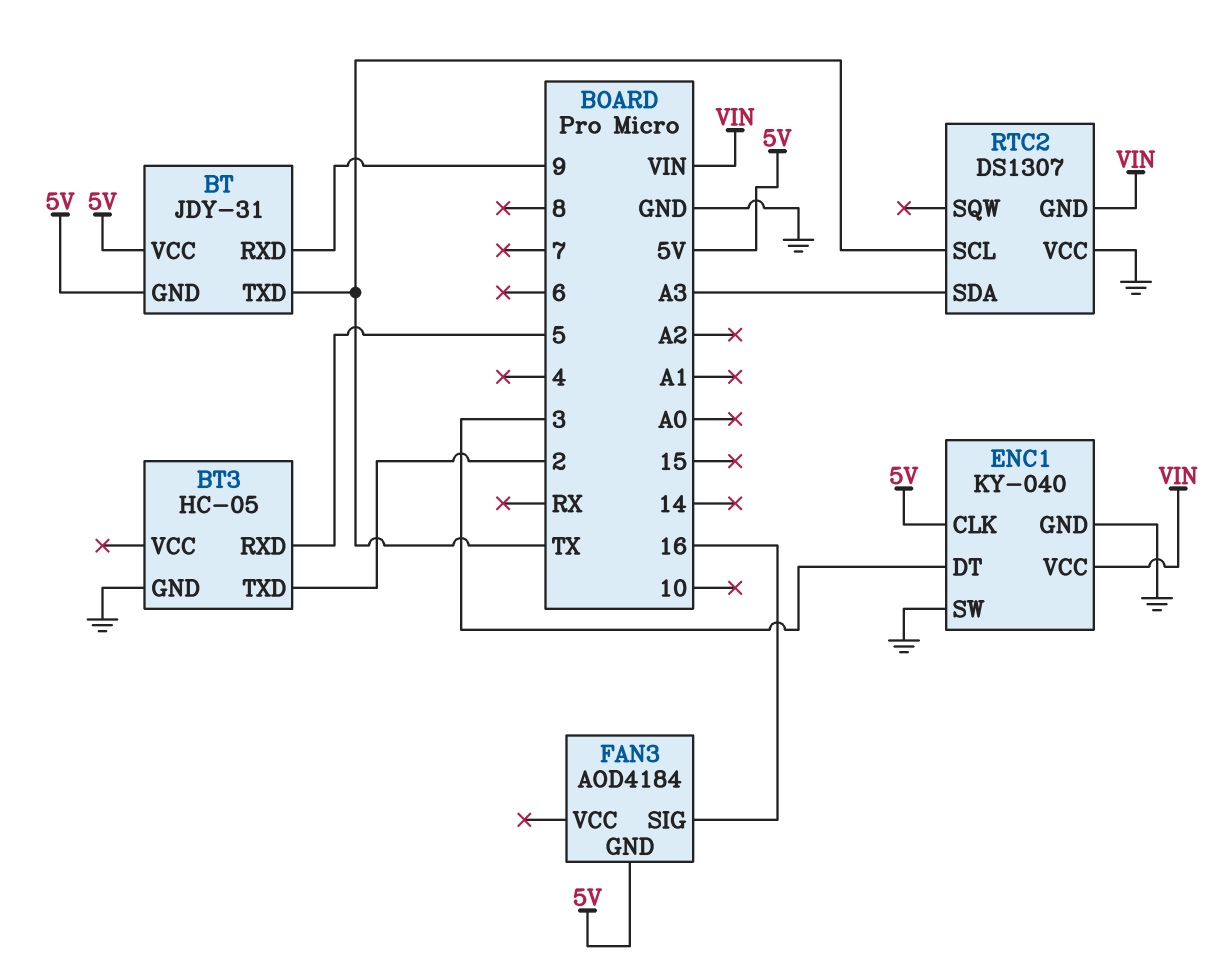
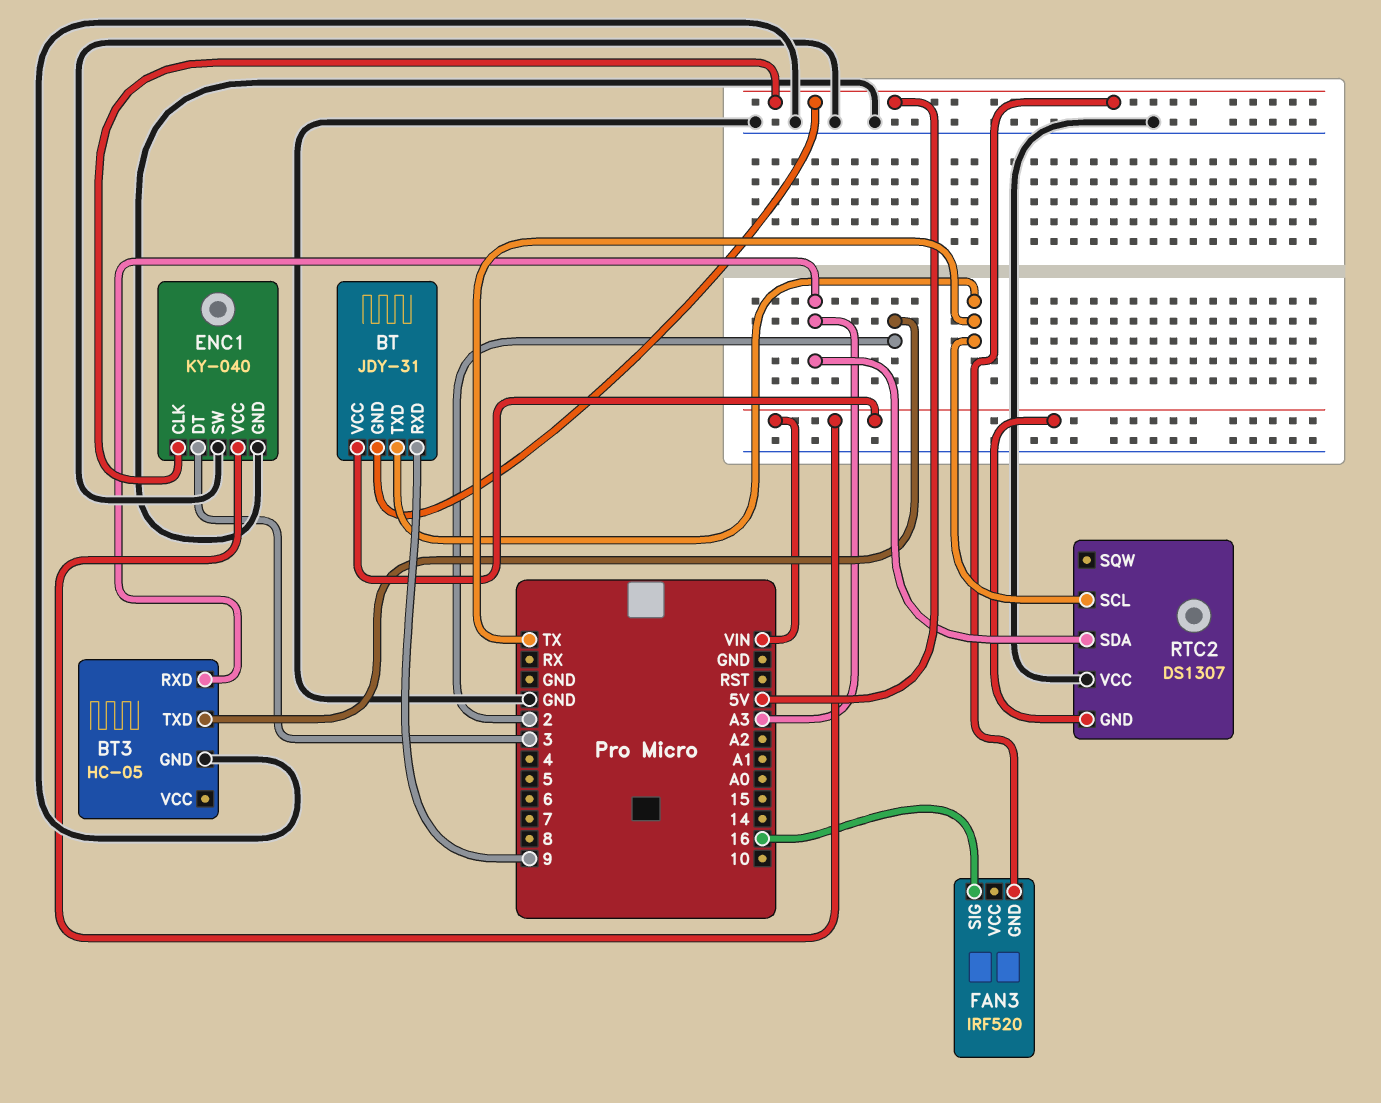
BT pin VCC: 5V -> VIN
BT3 pin RXD: 5 -> A3
FAN3: AOD4184 -> IRF520

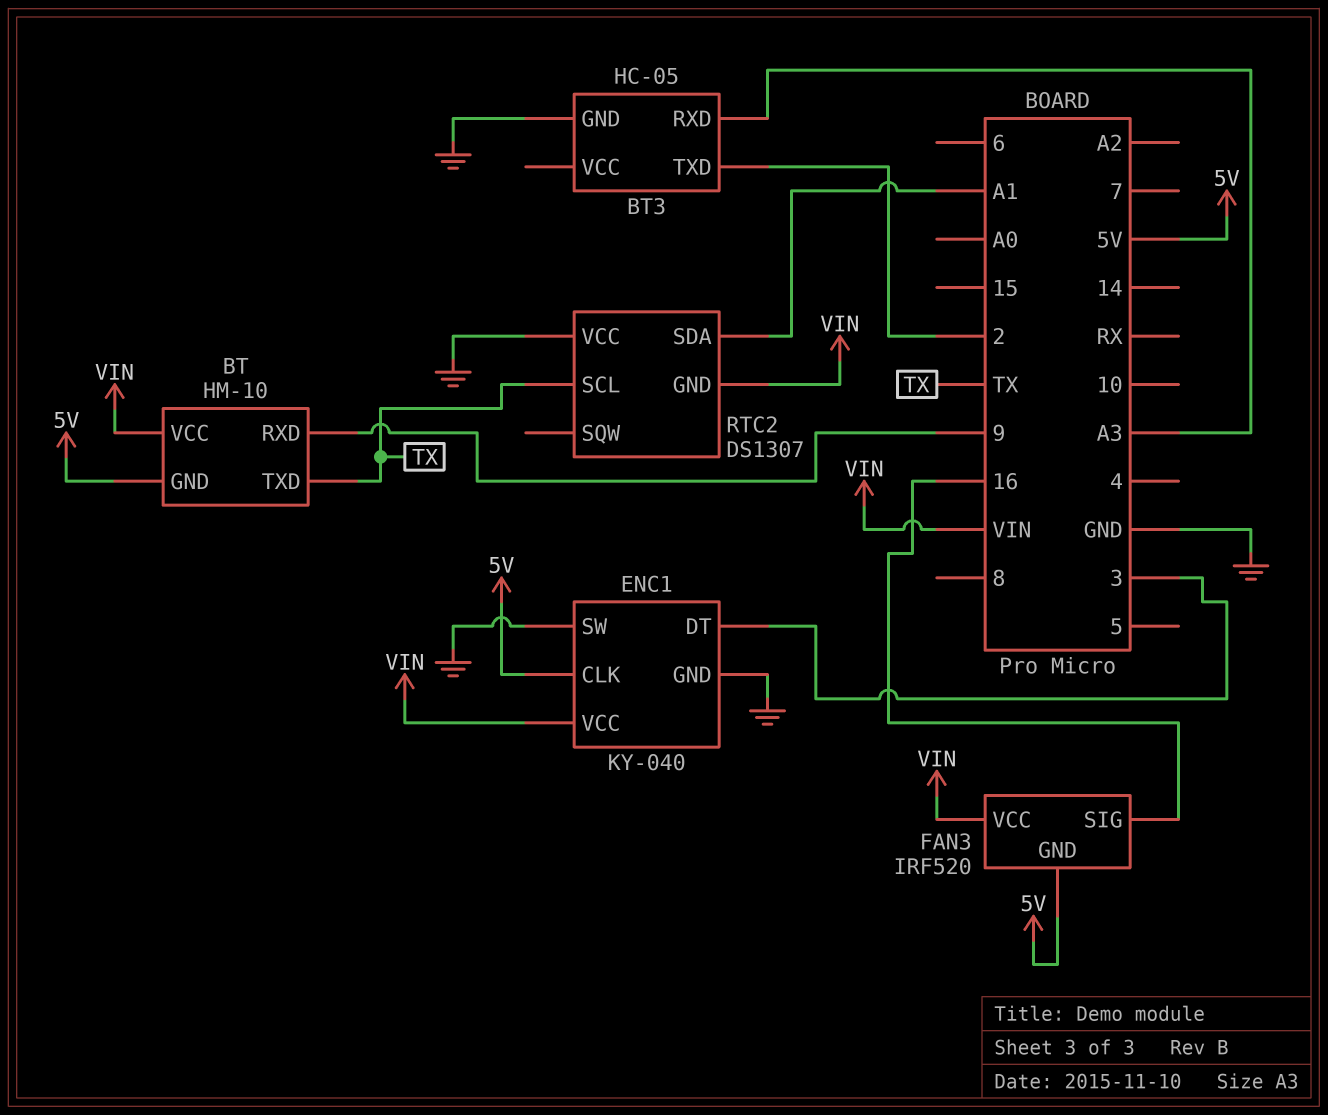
BT: JDY-31 -> HM-10
FAN3 pin VCC: none -> VIN
RTC2 pin SDA: A3 -> A1

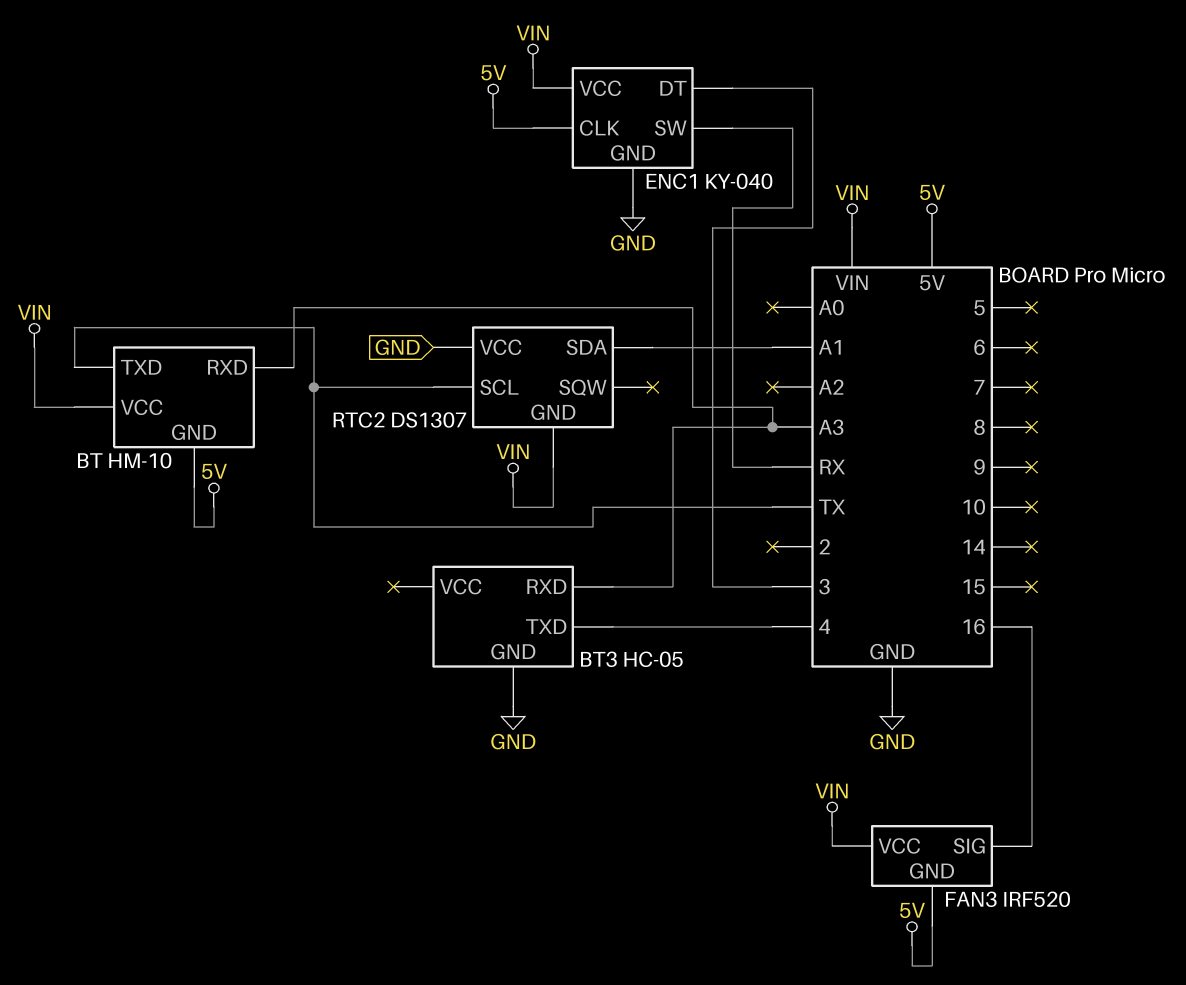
BT pin RXD: 9 -> A3
BT3 pin TXD: 2 -> 4
ENC1 pin SW: GND -> RX

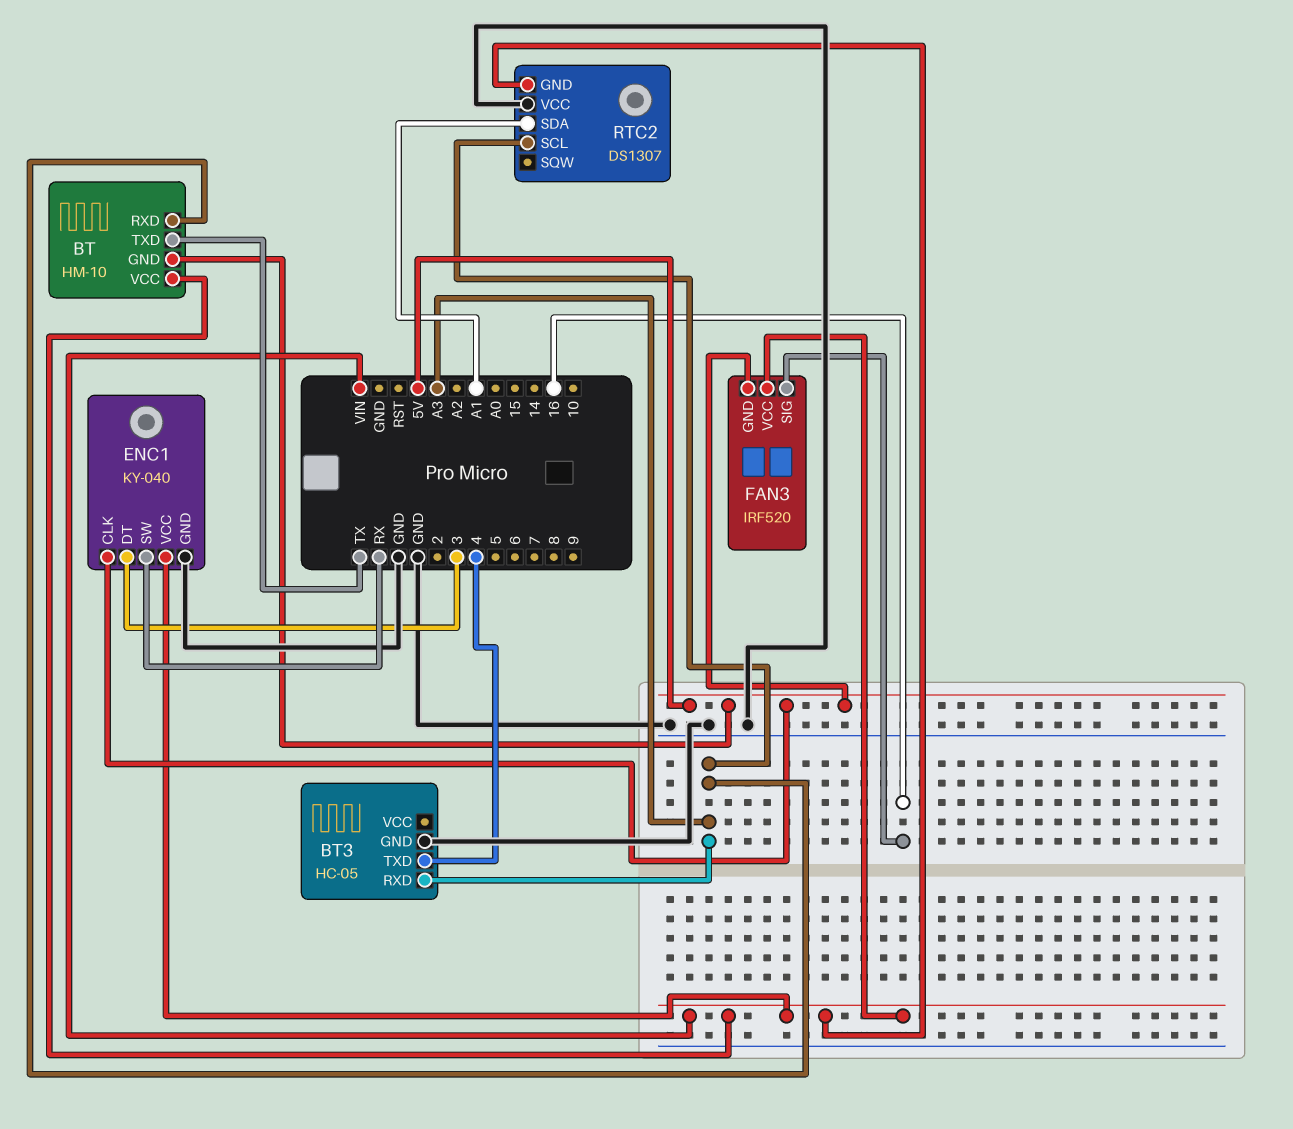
RTC2 pin SCL: TX -> A3

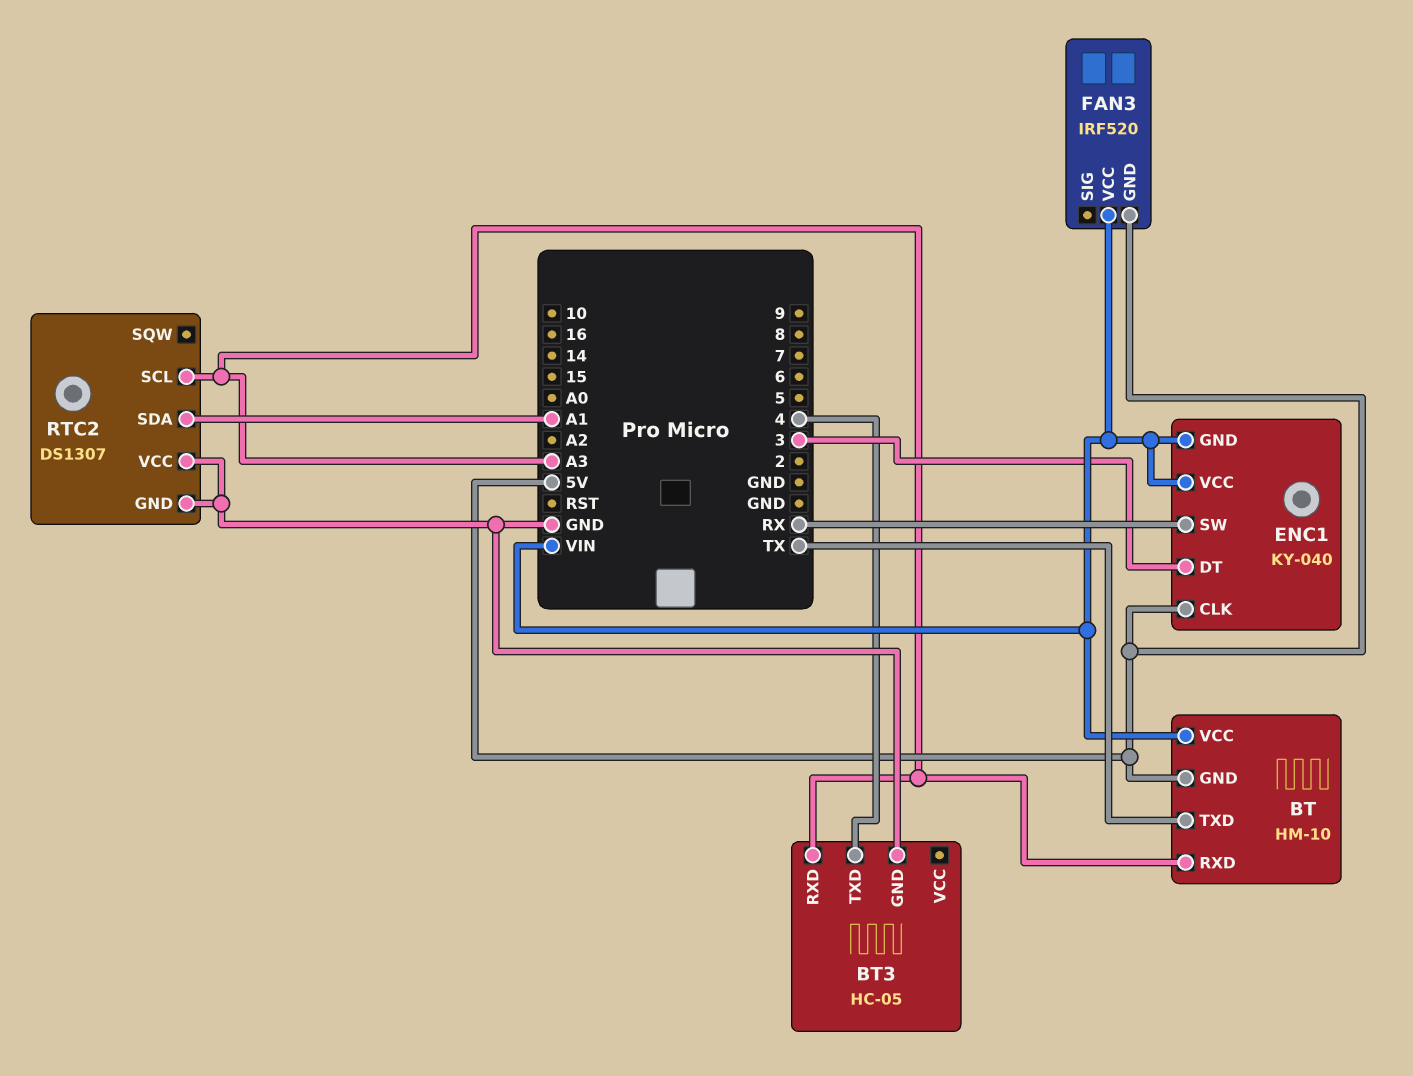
ENC1 pin GND: GND -> VIN
FAN3 pin SIG: 16 -> none
RTC2 pin GND: VIN -> GND

